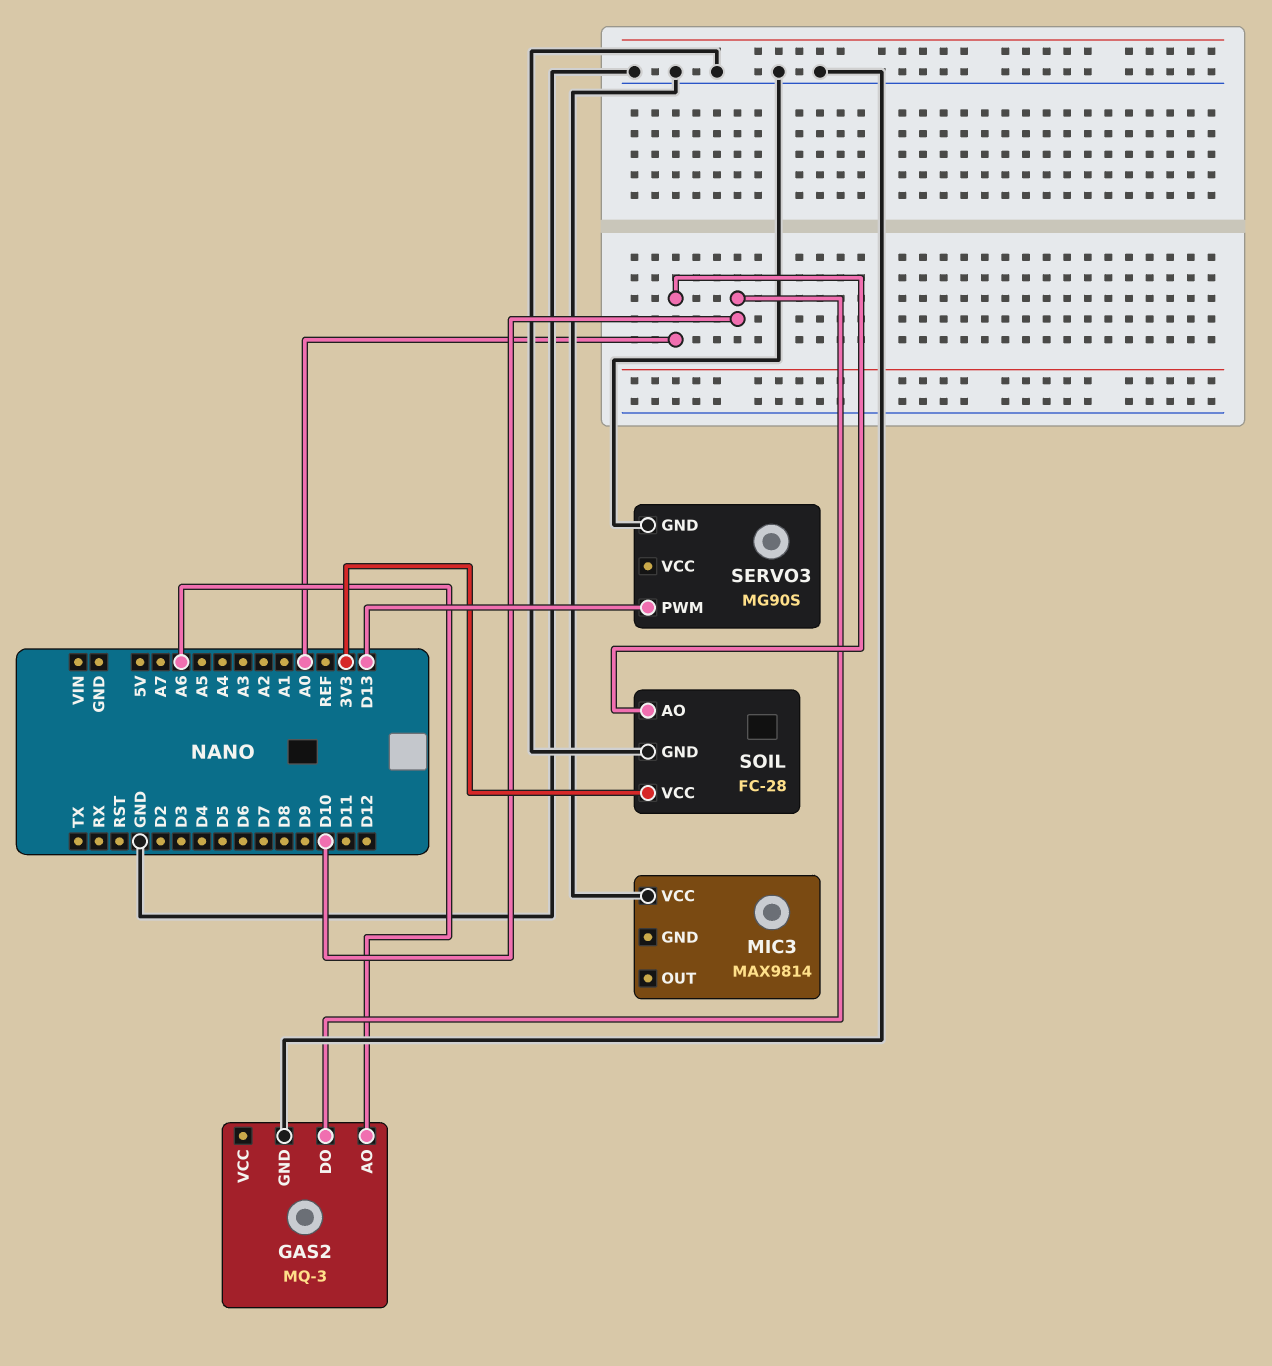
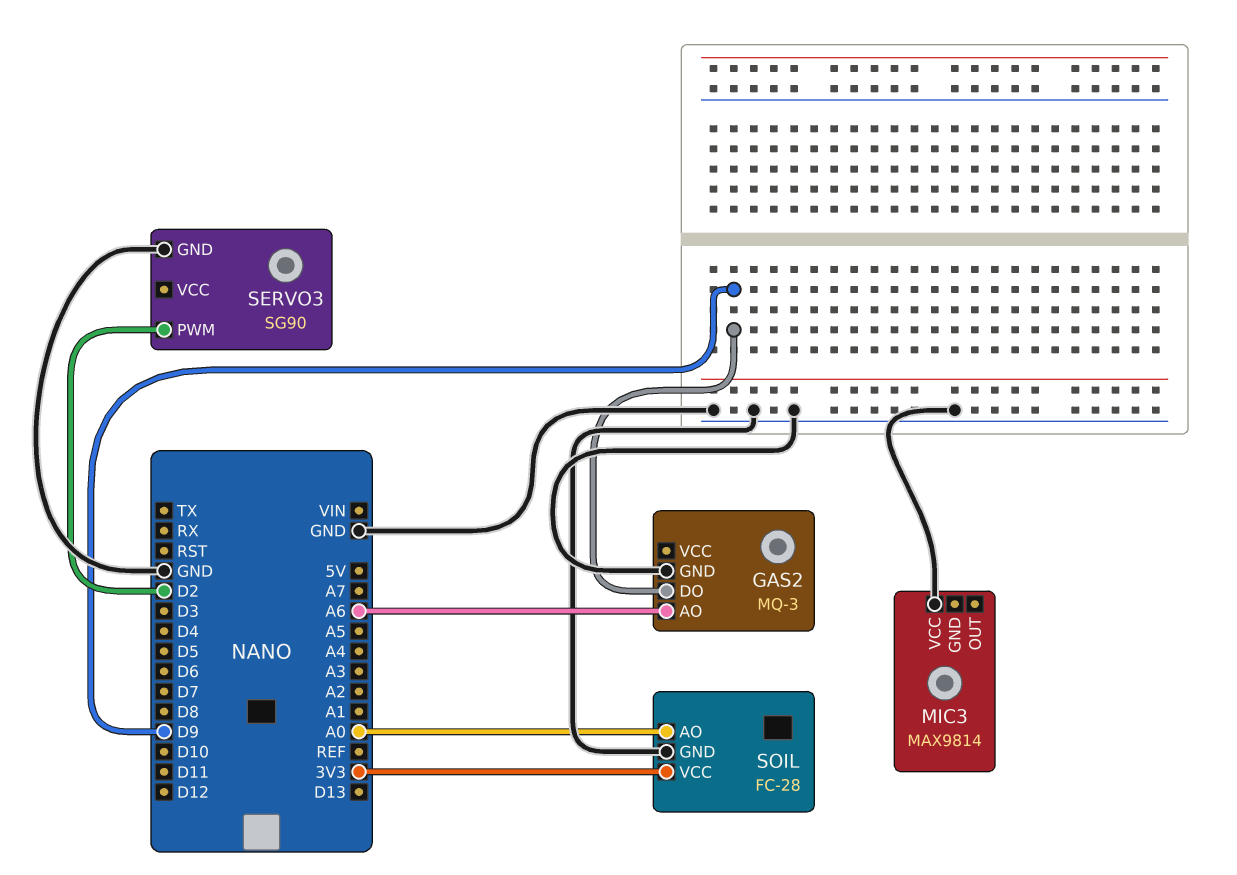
GAS2 pin DO: D10 -> D9
SERVO3: MG90S -> SG90
SERVO3 pin PWM: D13 -> D2

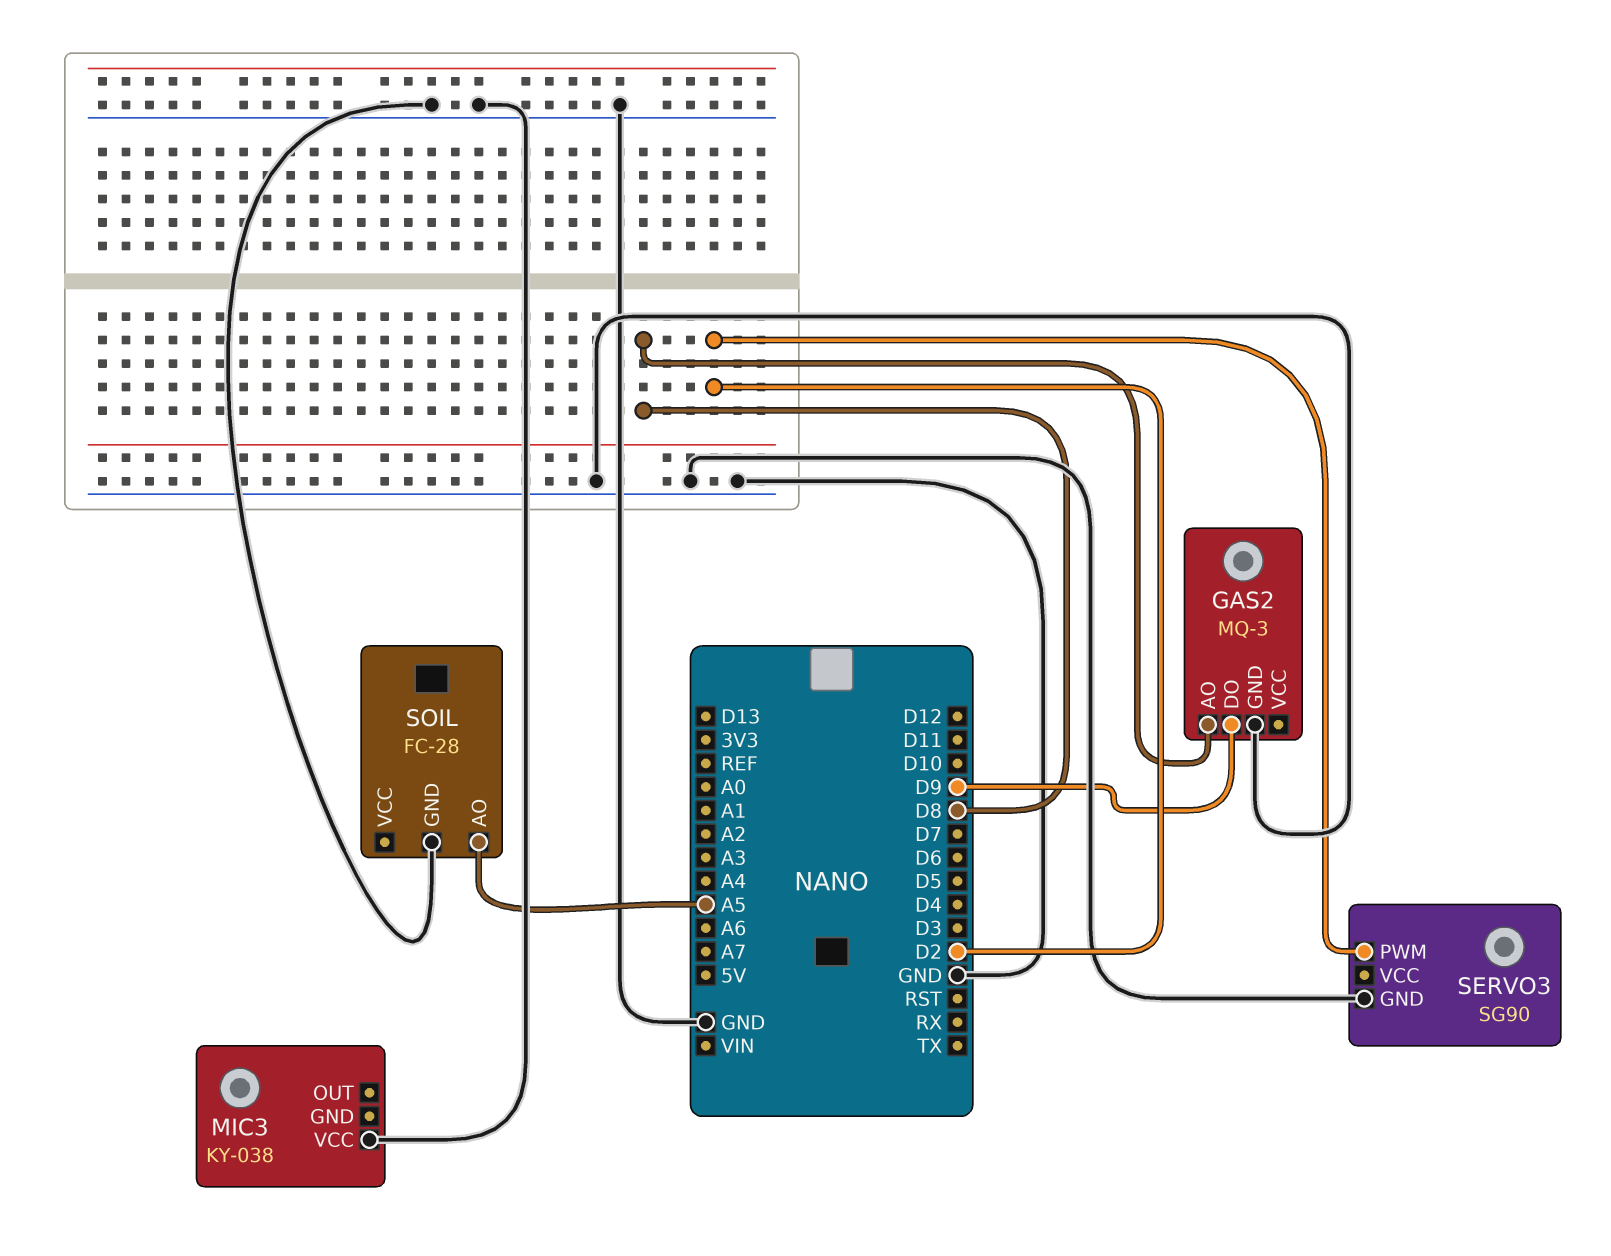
GAS2 pin AO: A6 -> D8
MIC3: MAX9814 -> KY-038
SOIL pin AO: A0 -> A5
SOIL pin VCC: 3V3 -> none

